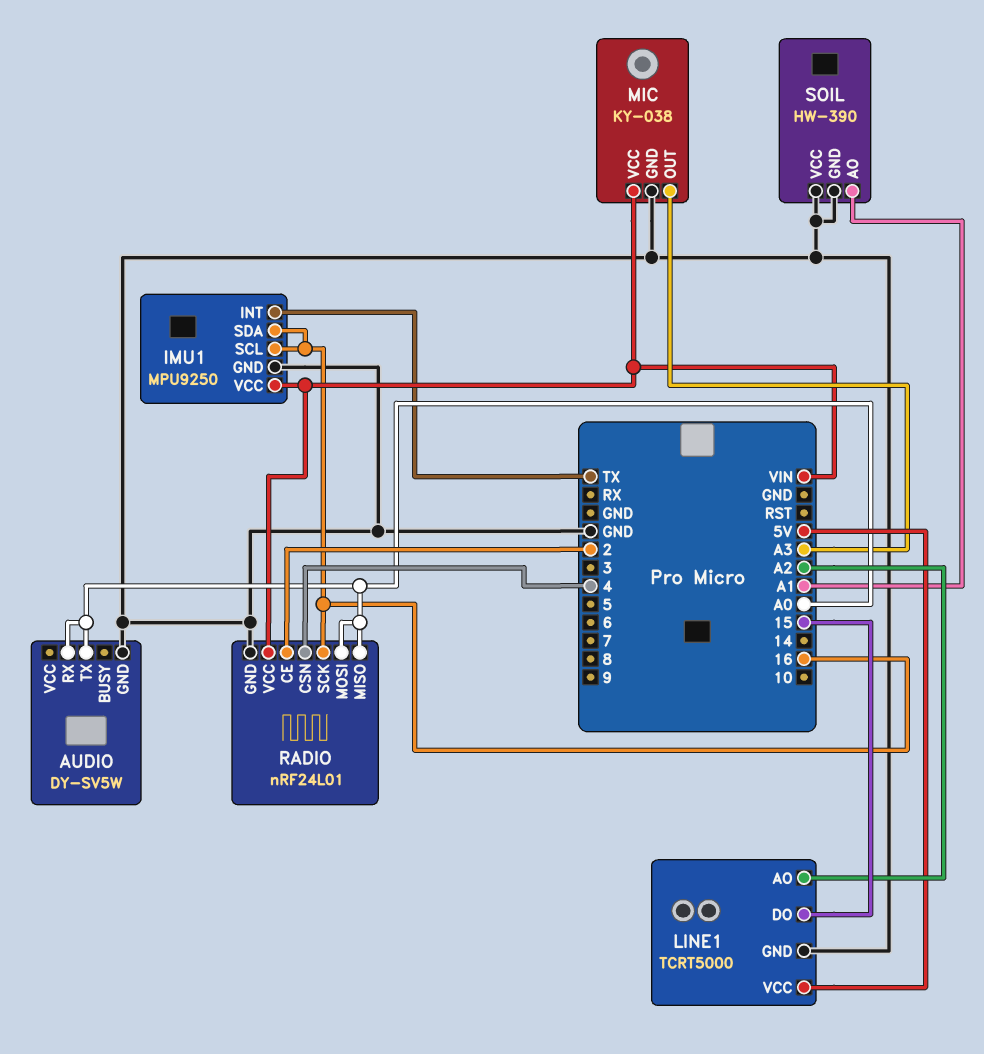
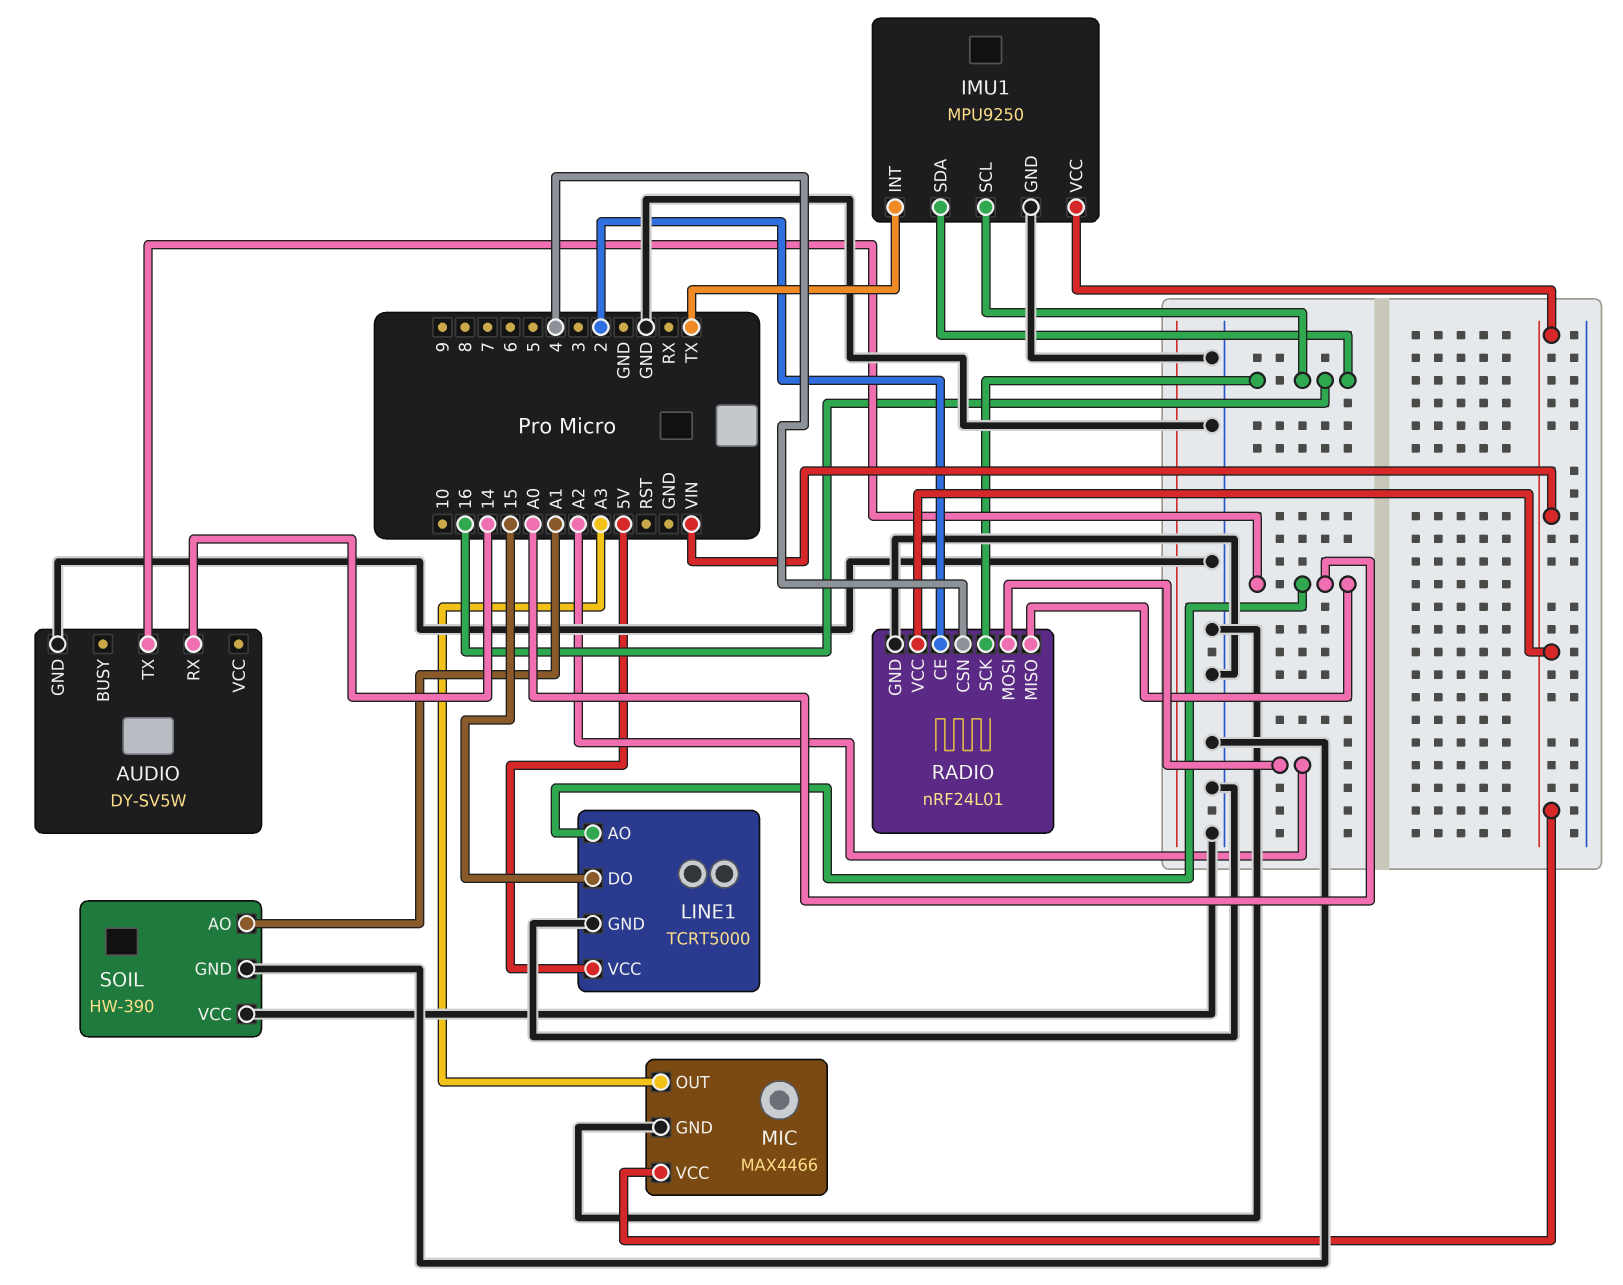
AUDIO pin RX: A0 -> 14
LINE1 pin AO: A2 -> A0
MIC: KY-038 -> MAX4466
RADIO pin MOSI: A0 -> A2

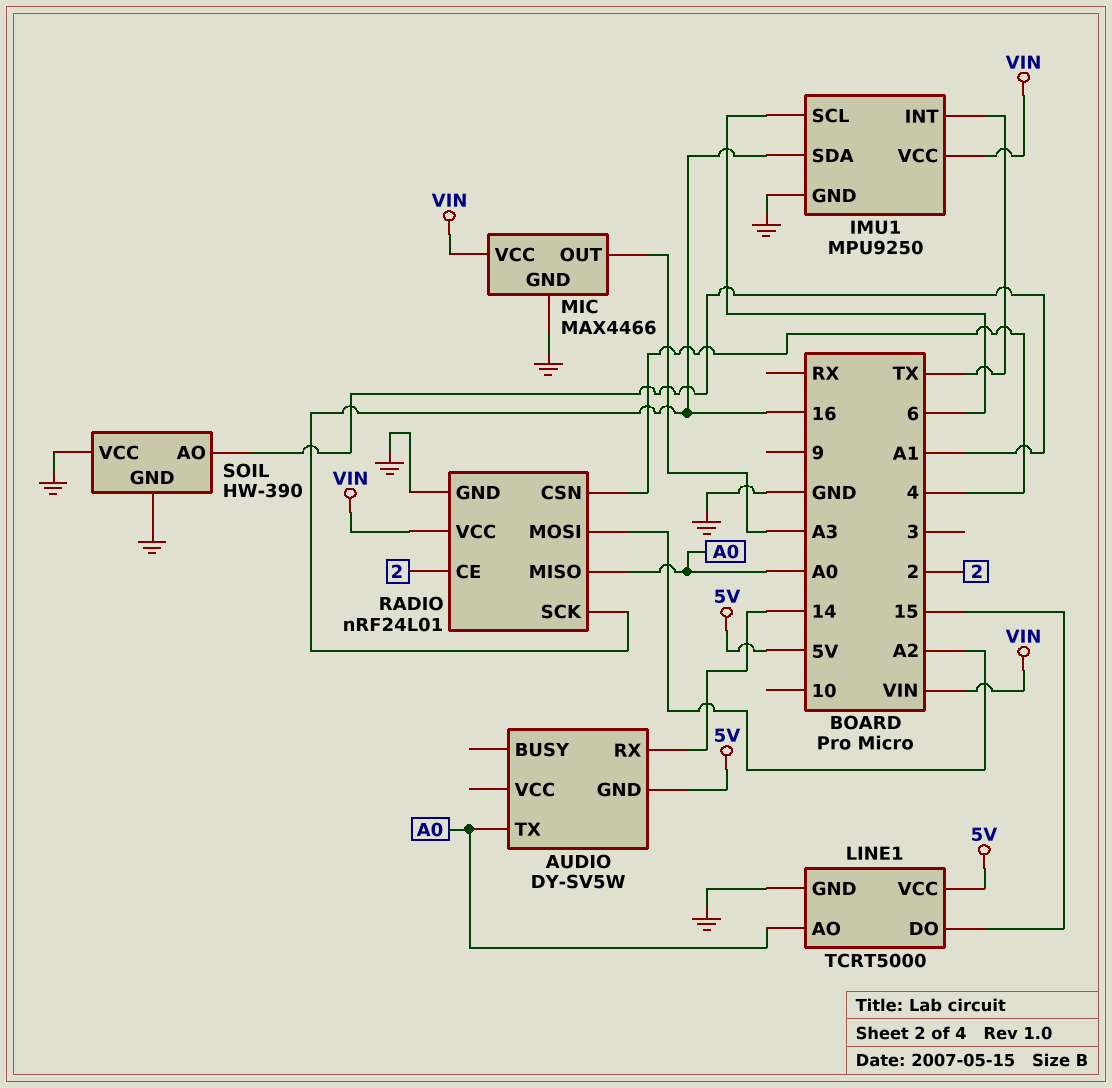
AUDIO pin GND: GND -> 5V
IMU1 pin SCL: 16 -> 6

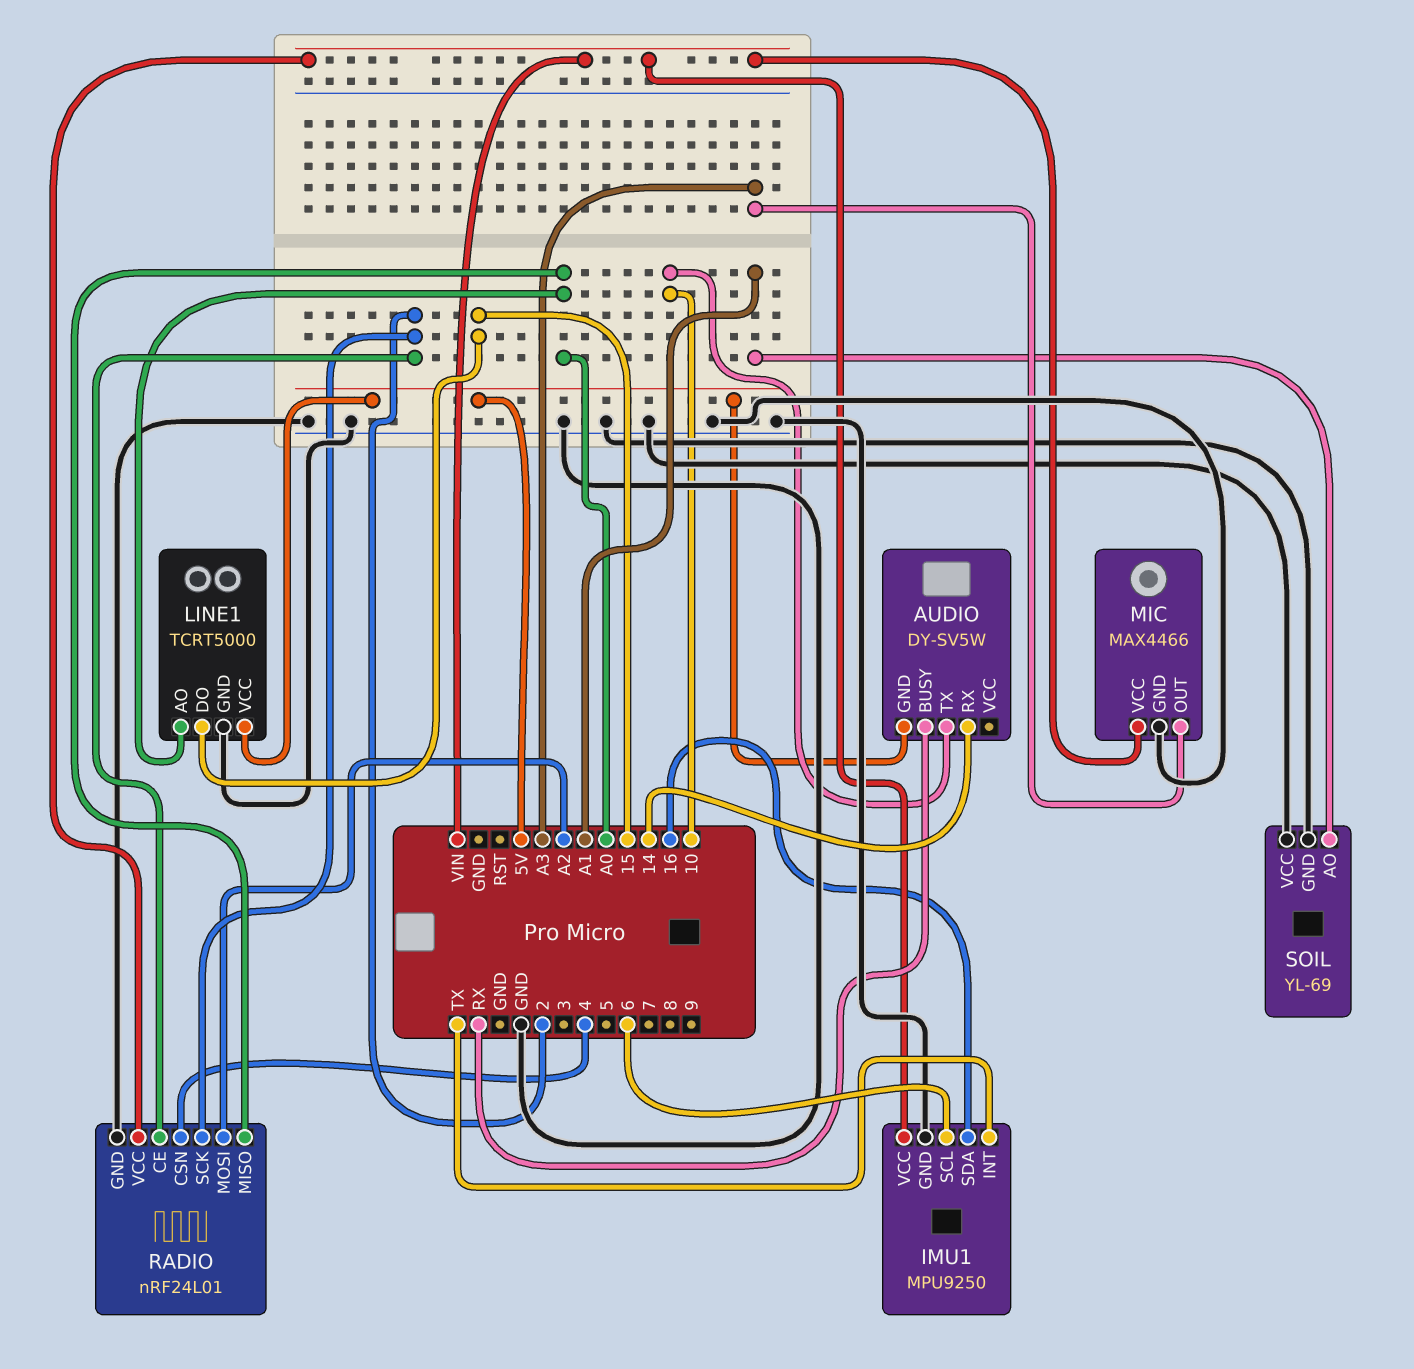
AUDIO pin BUSY: none -> RX
AUDIO pin TX: A0 -> 10
RADIO pin SCK: 16 -> 2
SOIL: HW-390 -> YL-69

